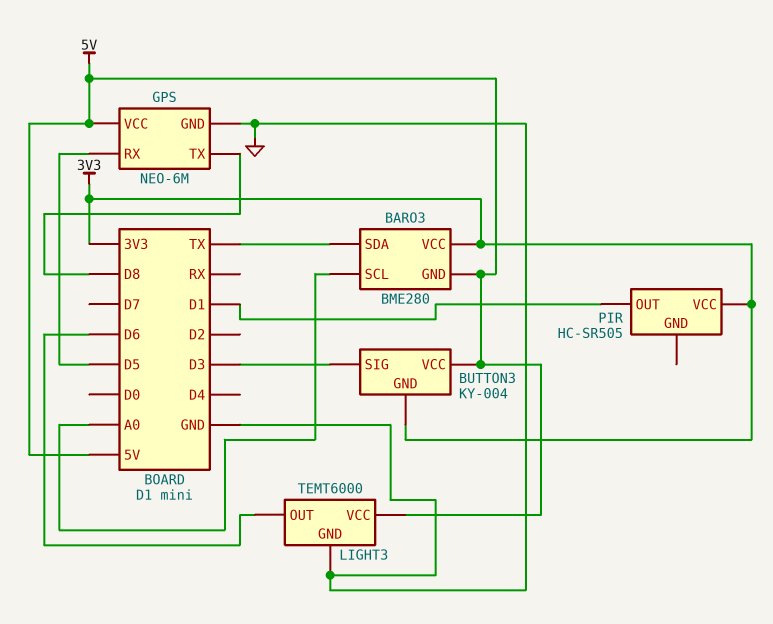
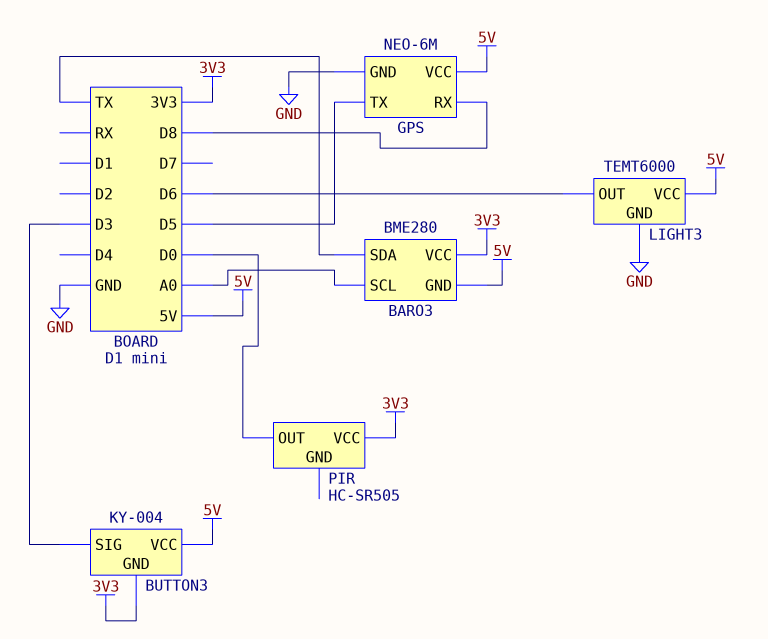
GPS pin RX: D5 -> D8
GPS pin TX: D8 -> D5
PIR pin OUT: D1 -> D0

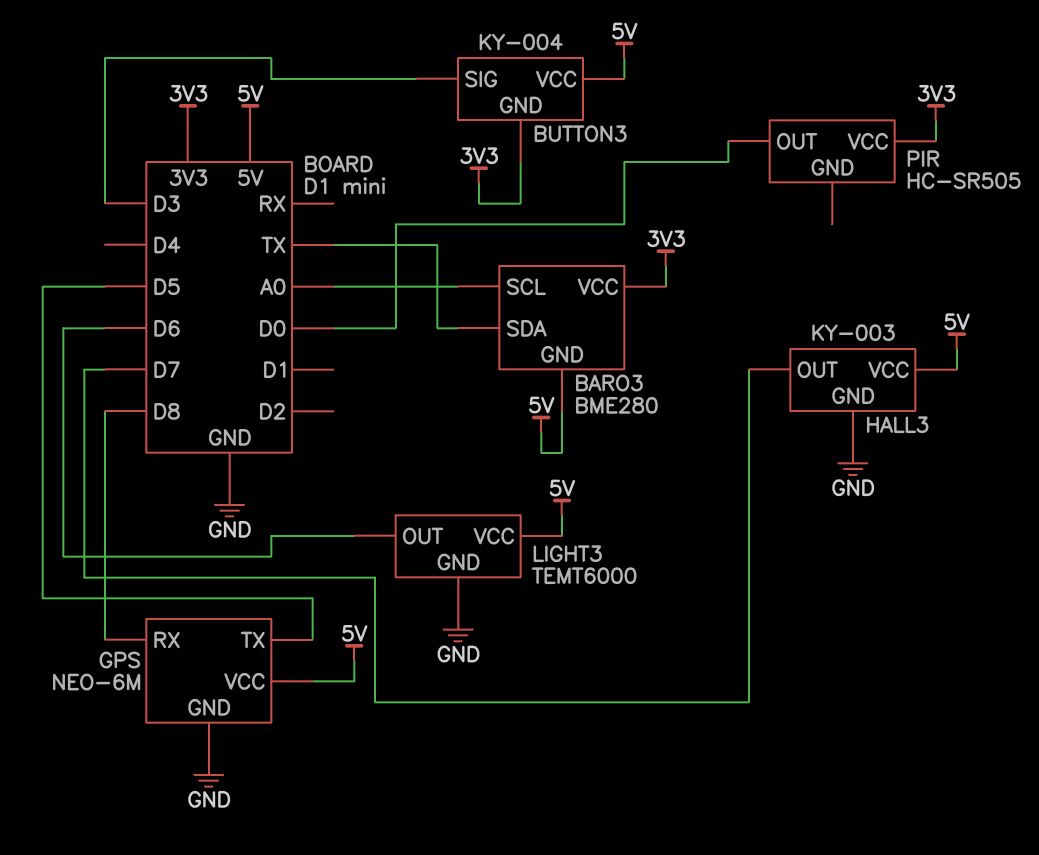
HALL3: none -> KY-003
HALL3 pin GND: none -> GND
HALL3 pin OUT: none -> D7
HALL3 pin VCC: none -> 5V

